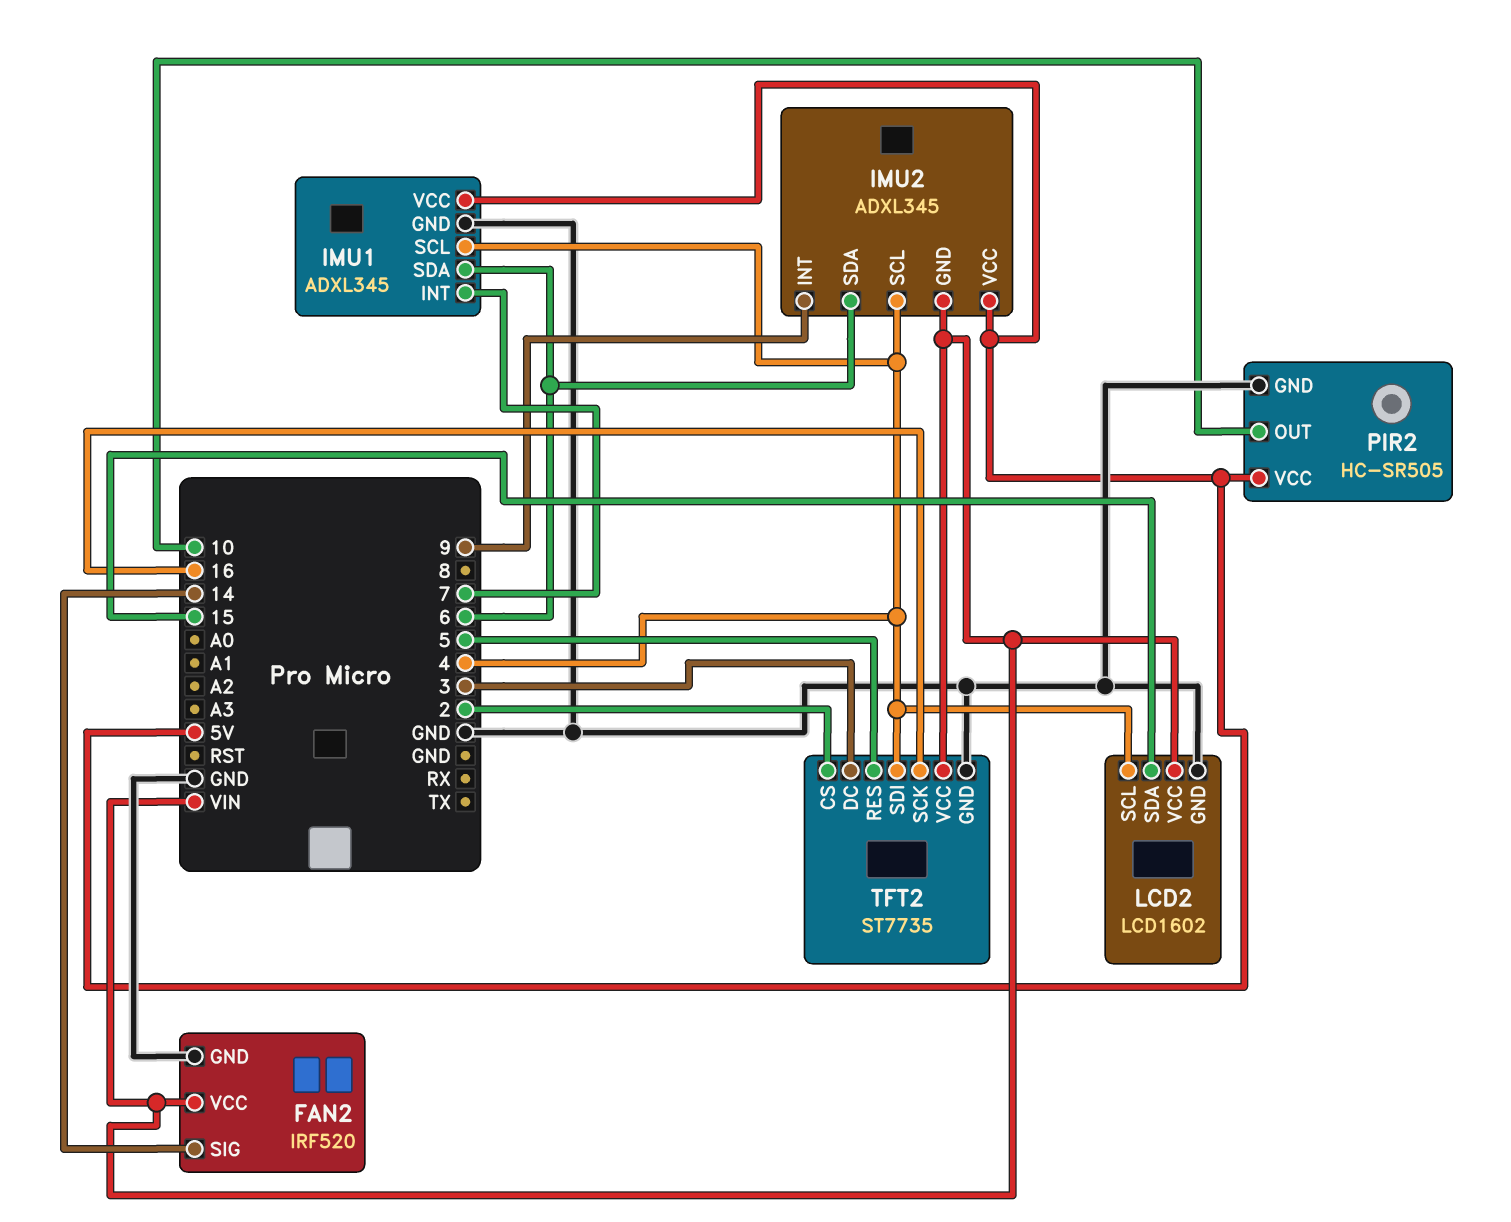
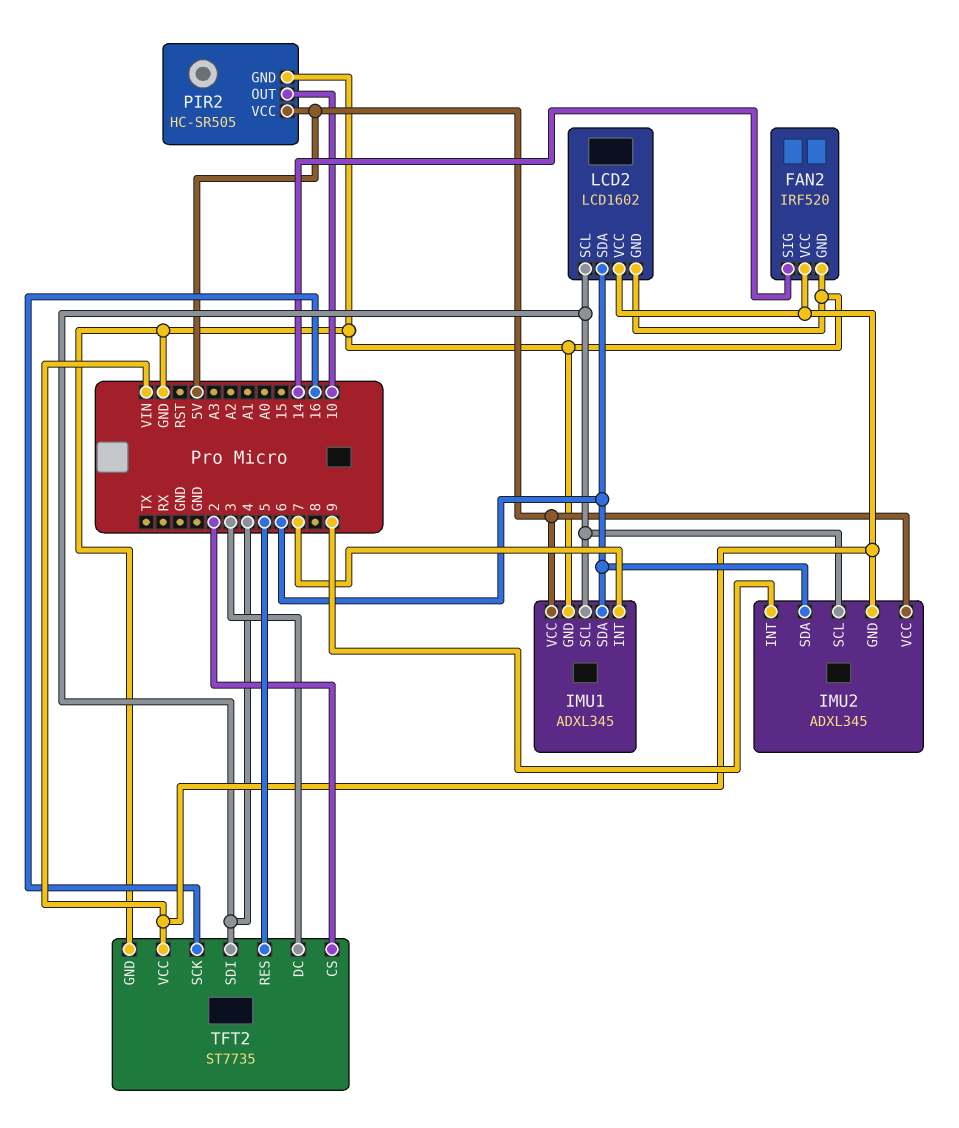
LCD2 pin SDA: 15 -> 6

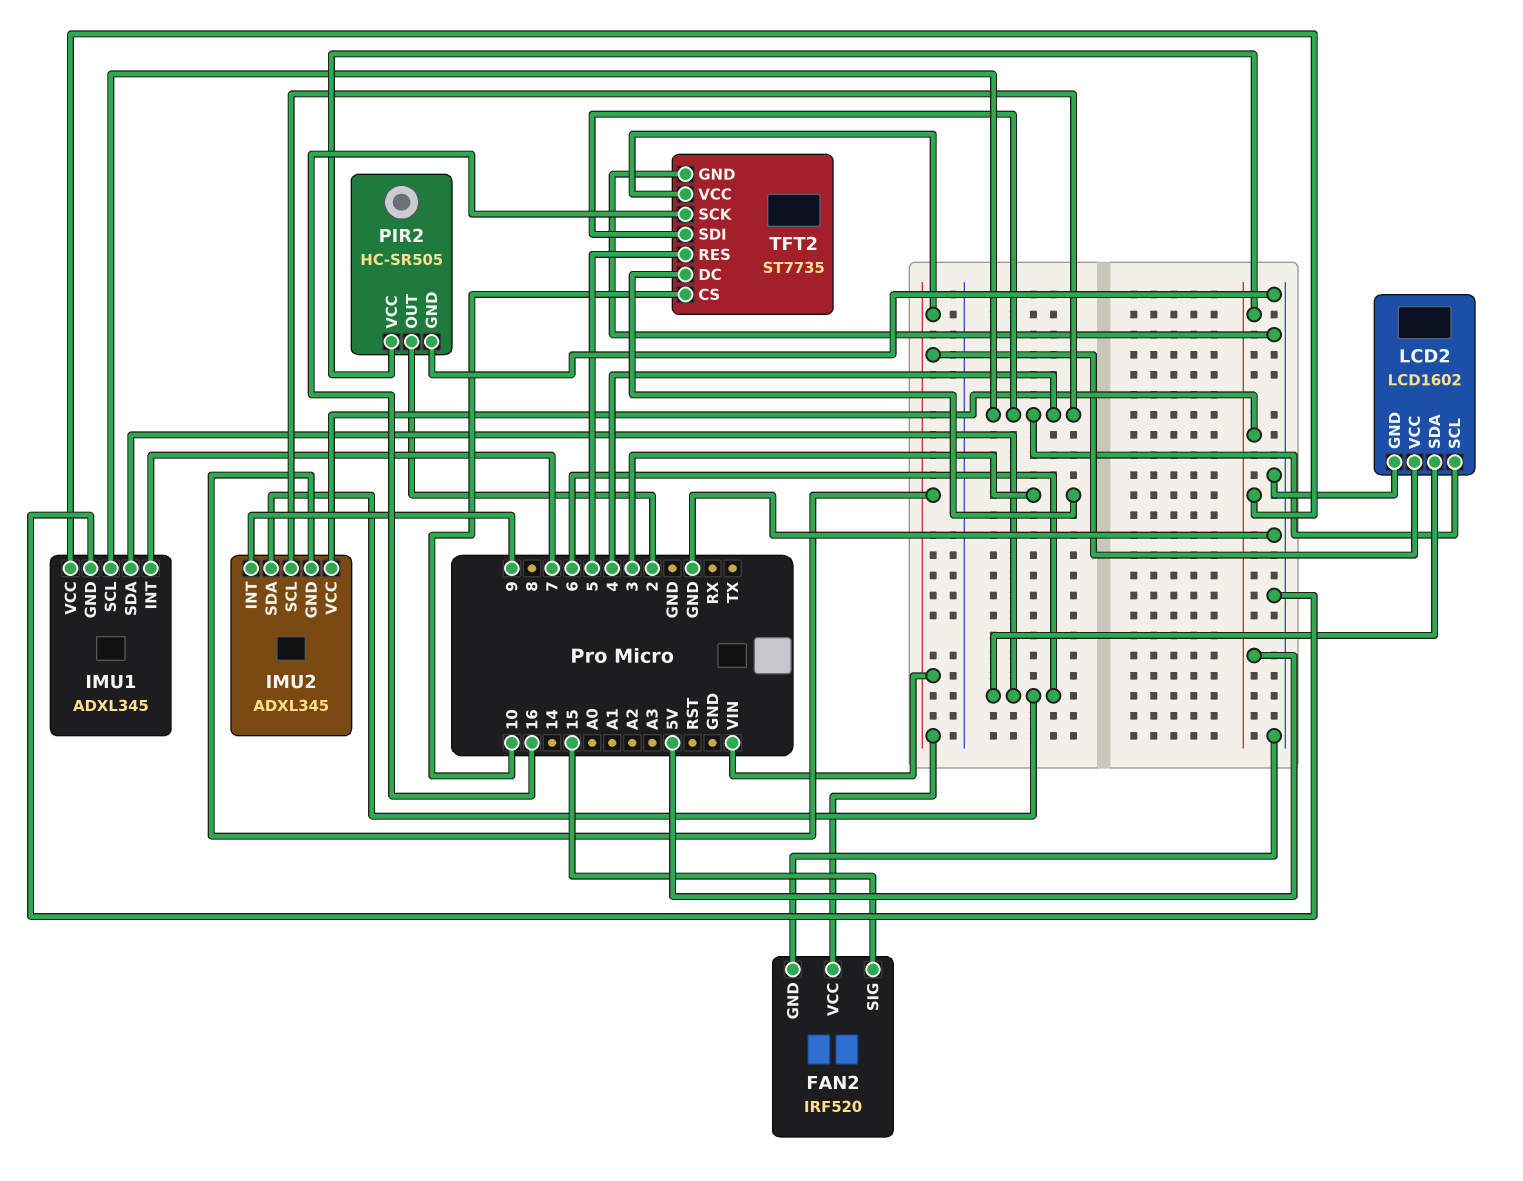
FAN2 pin SIG: 14 -> 15
PIR2 pin OUT: 10 -> 2
TFT2 pin CS: 2 -> 10

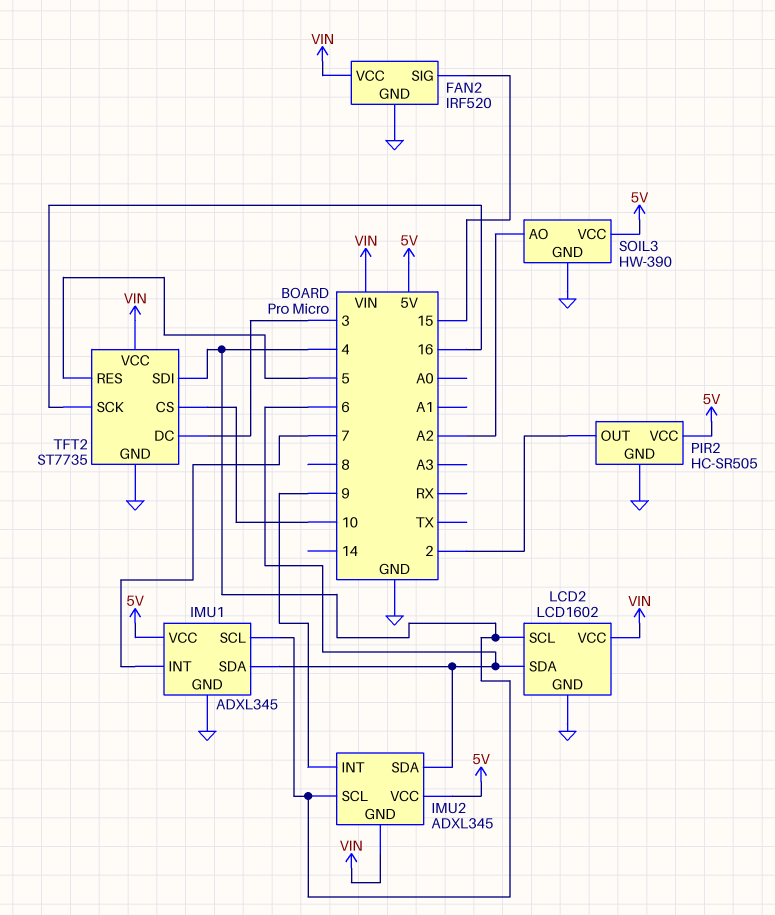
SOIL3: none -> HW-390
SOIL3 pin AO: none -> A2
SOIL3 pin GND: none -> GND
SOIL3 pin VCC: none -> 5V

